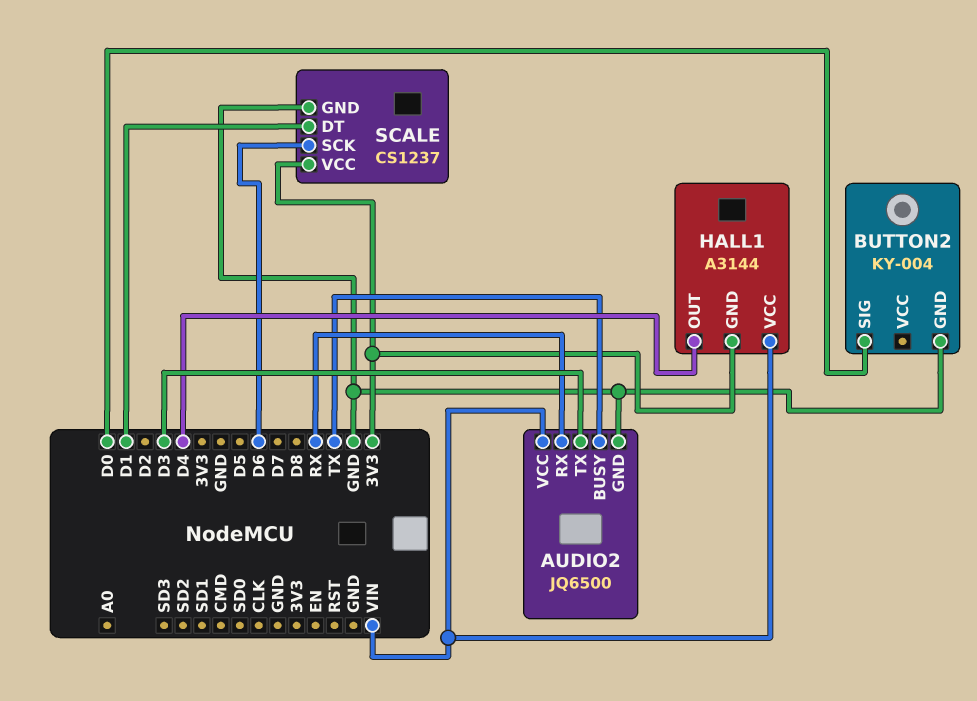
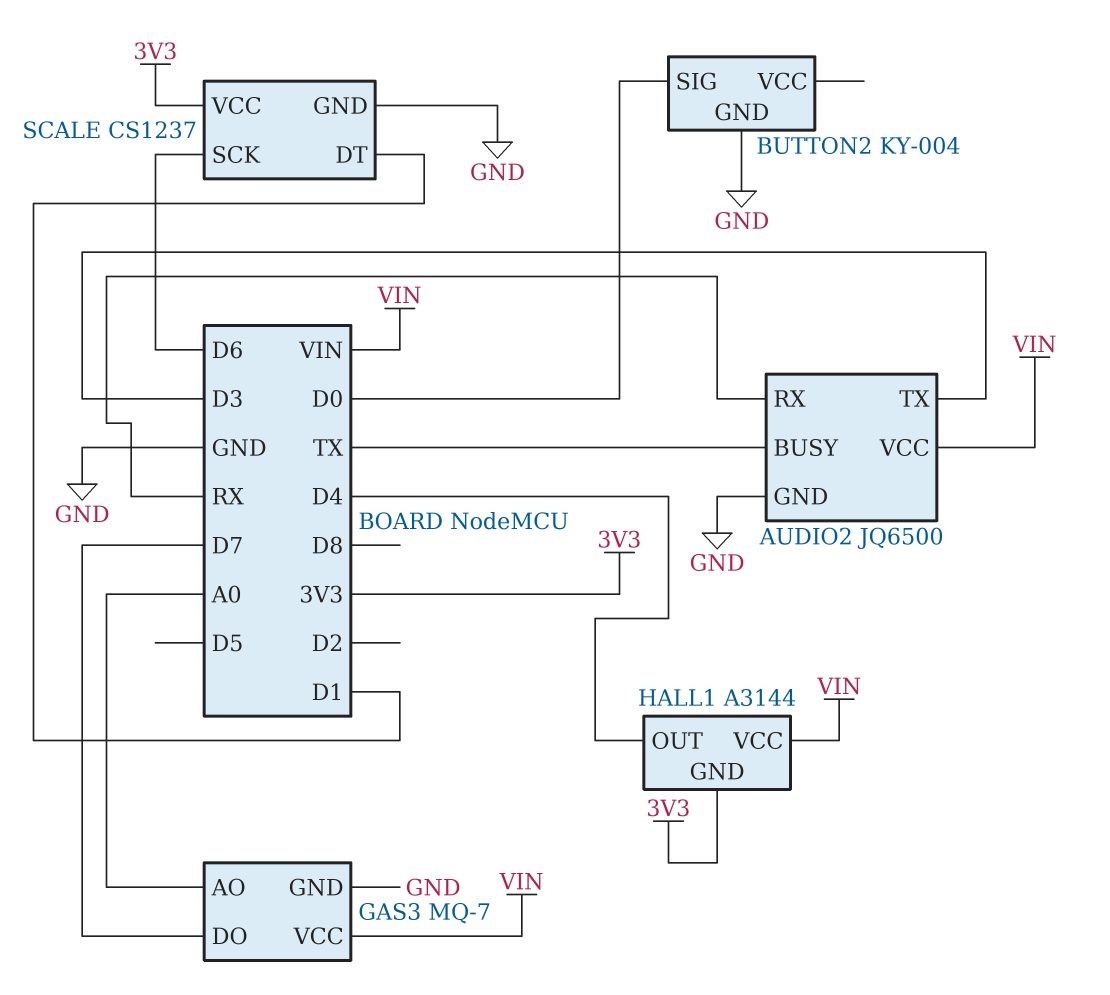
GAS3: none -> MQ-7
GAS3 pin AO: none -> A0
GAS3 pin DO: none -> D7
GAS3 pin GND: none -> GND
GAS3 pin VCC: none -> VIN

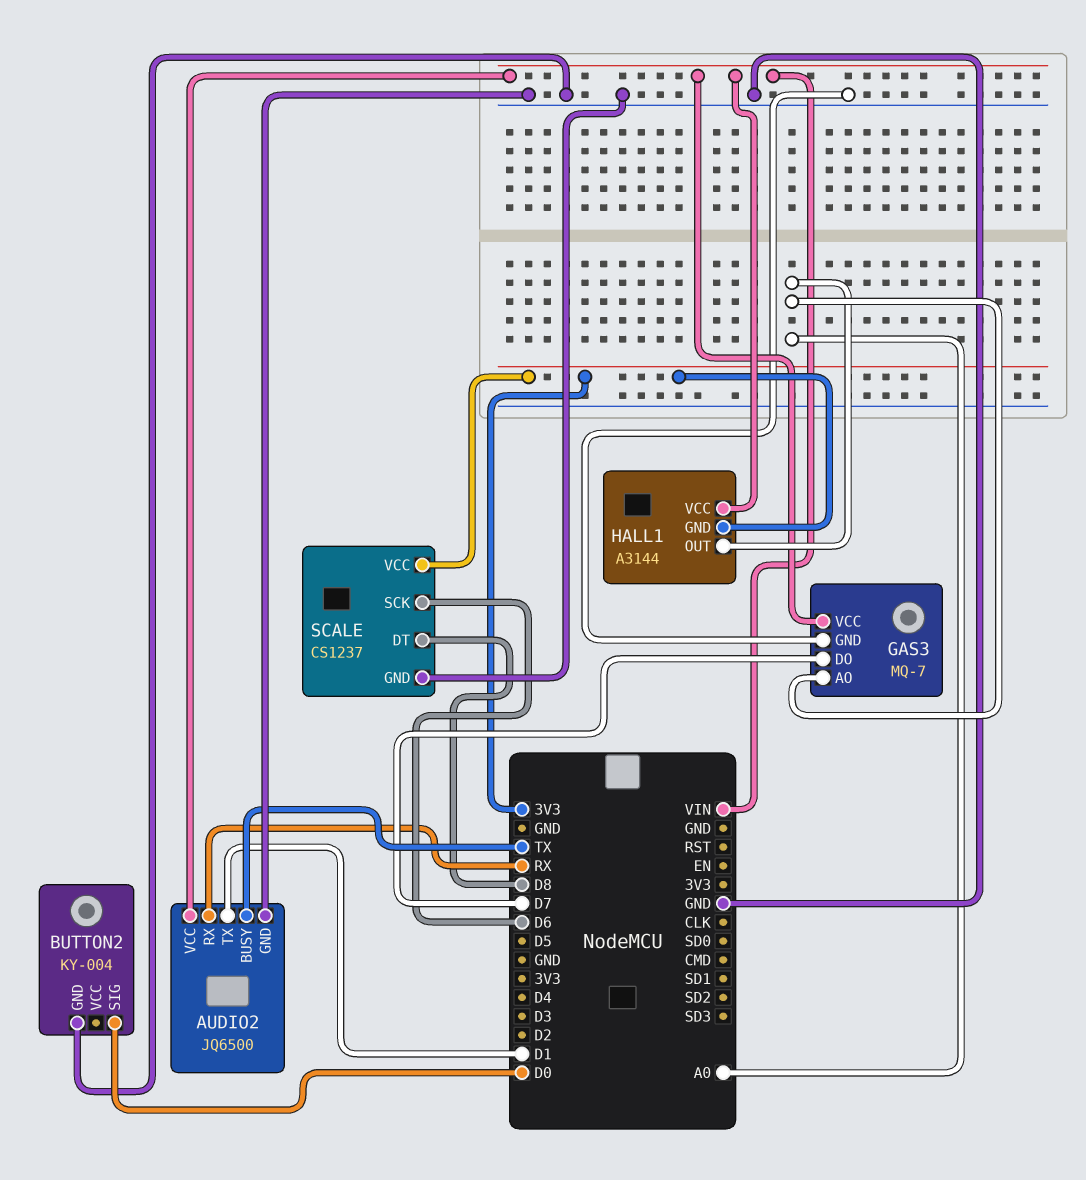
AUDIO2 pin TX: D3 -> D1
HALL1 pin OUT: D4 -> A0
SCALE pin DT: D1 -> D8

